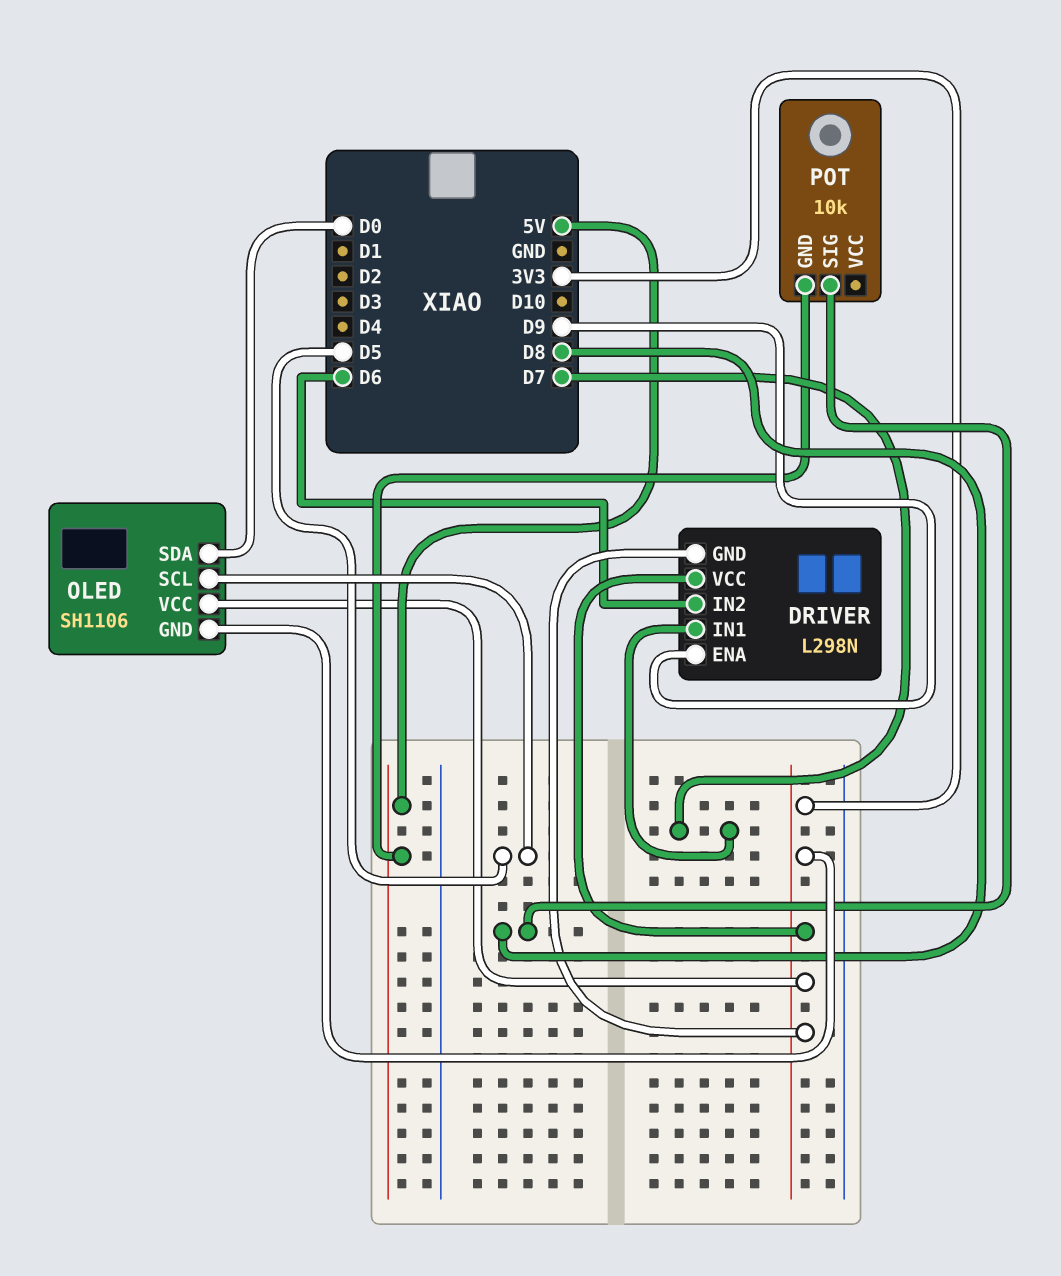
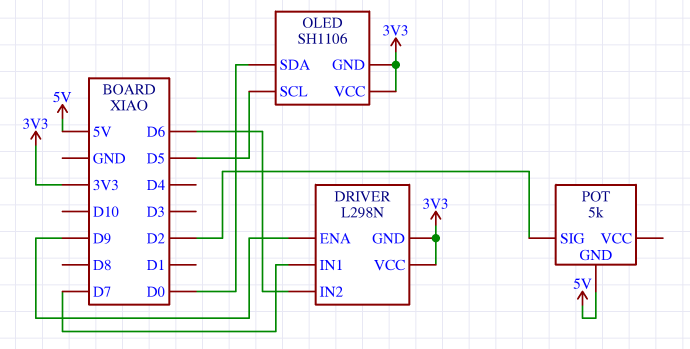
POT: 10k -> 5k
POT pin SIG: D8 -> D2

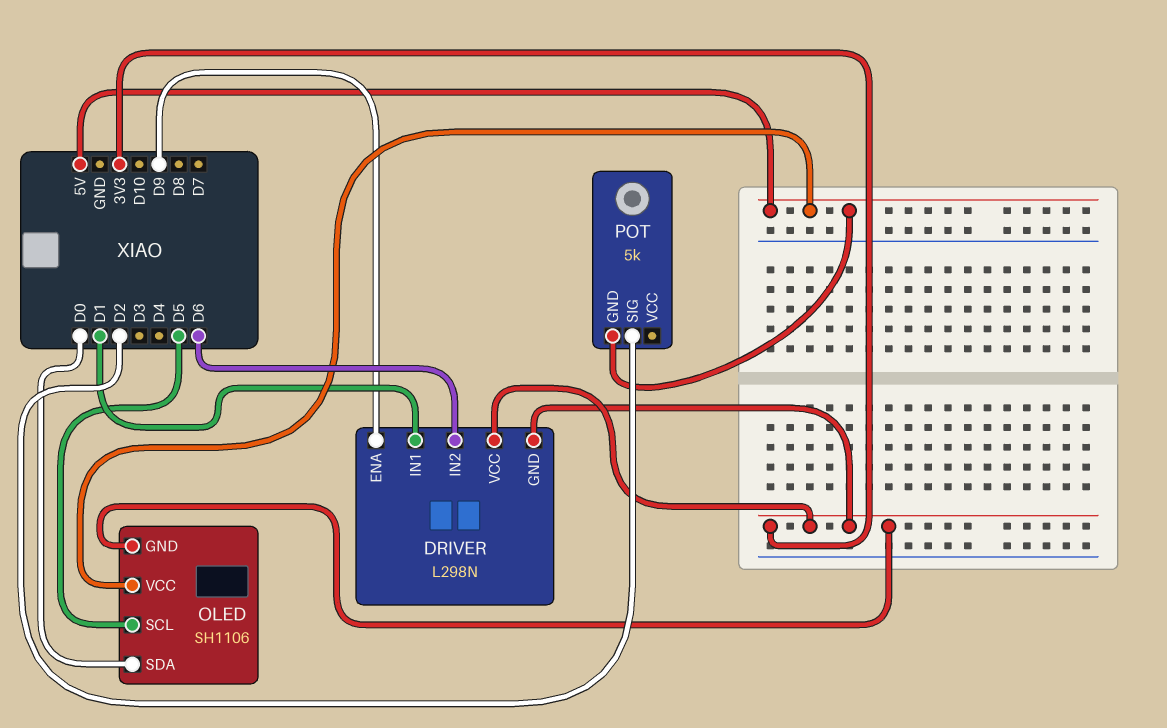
DRIVER pin IN1: D7 -> D1
OLED pin VCC: 3V3 -> 5V

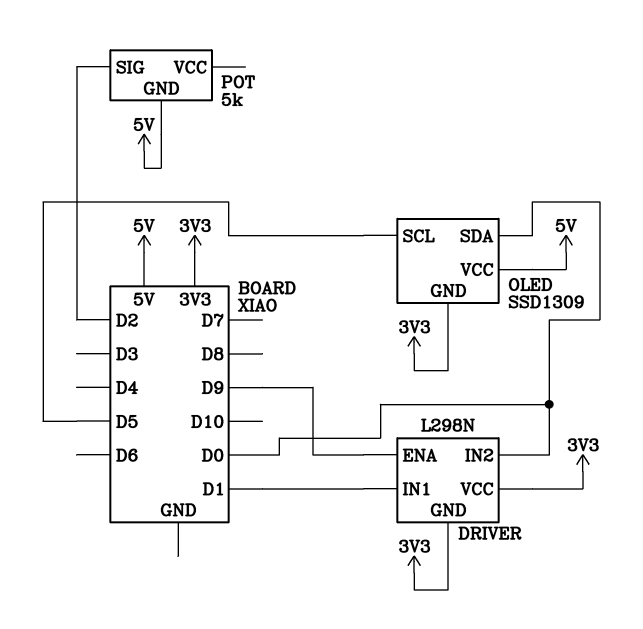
DRIVER pin IN2: D6 -> D0
OLED: SH1106 -> SSD1309

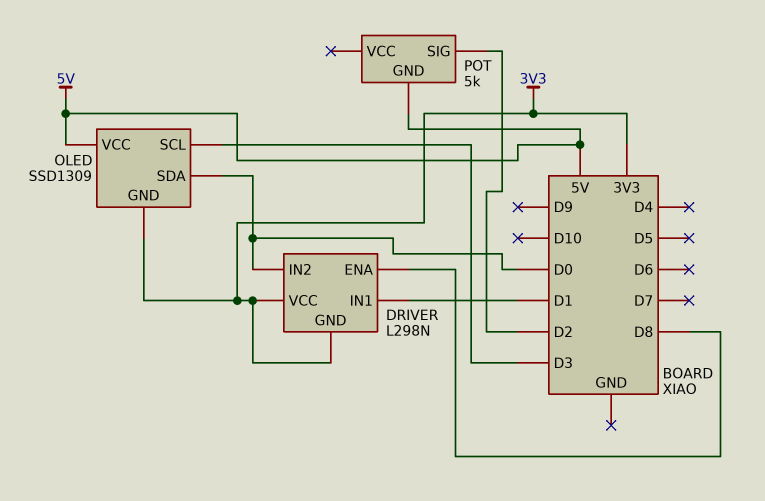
DRIVER pin ENA: D9 -> D8
OLED pin SCL: D5 -> D3

